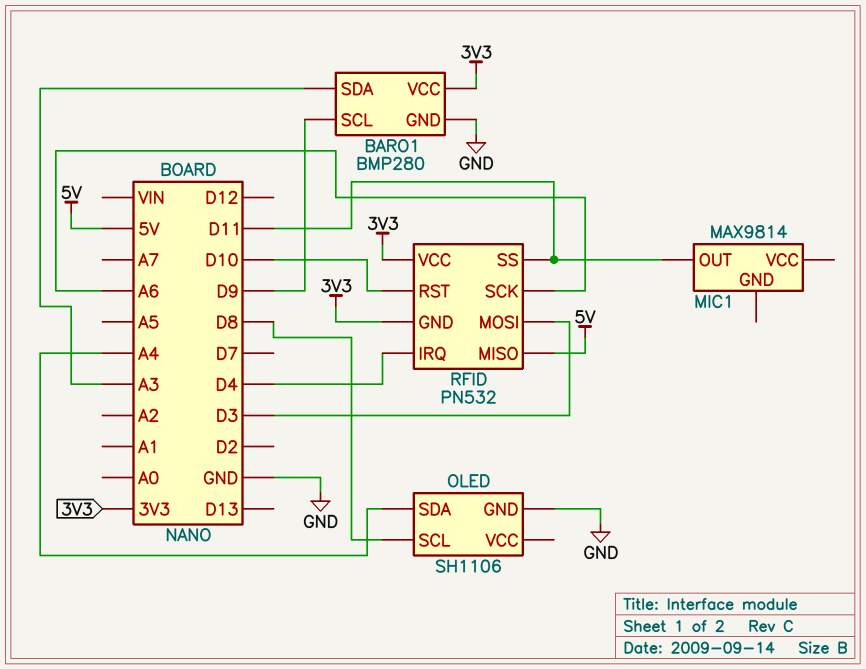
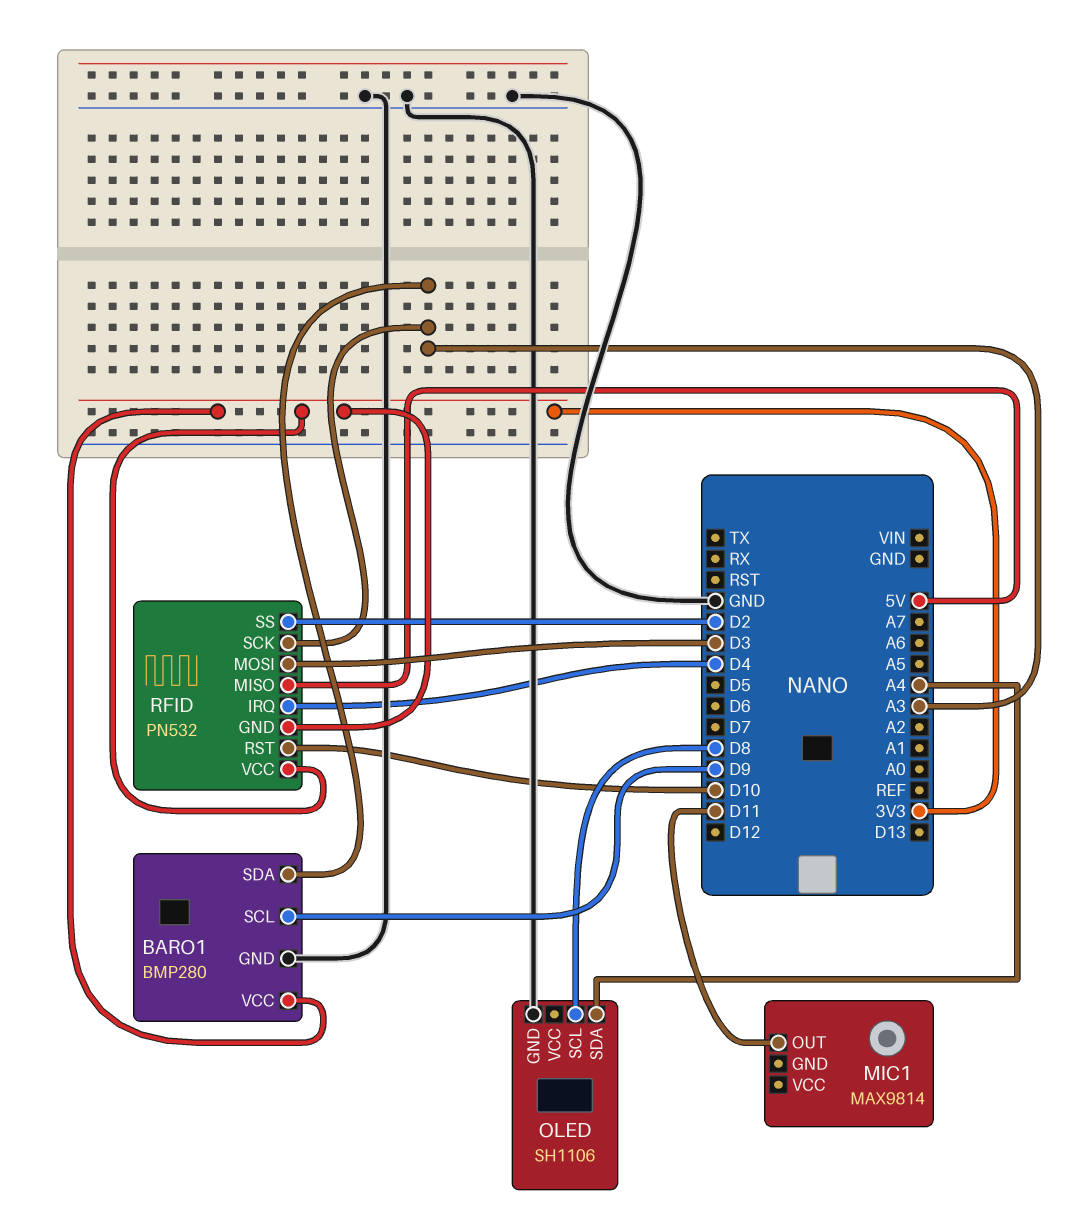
RFID pin SCK: A6 -> A3
RFID pin SS: D11 -> D2

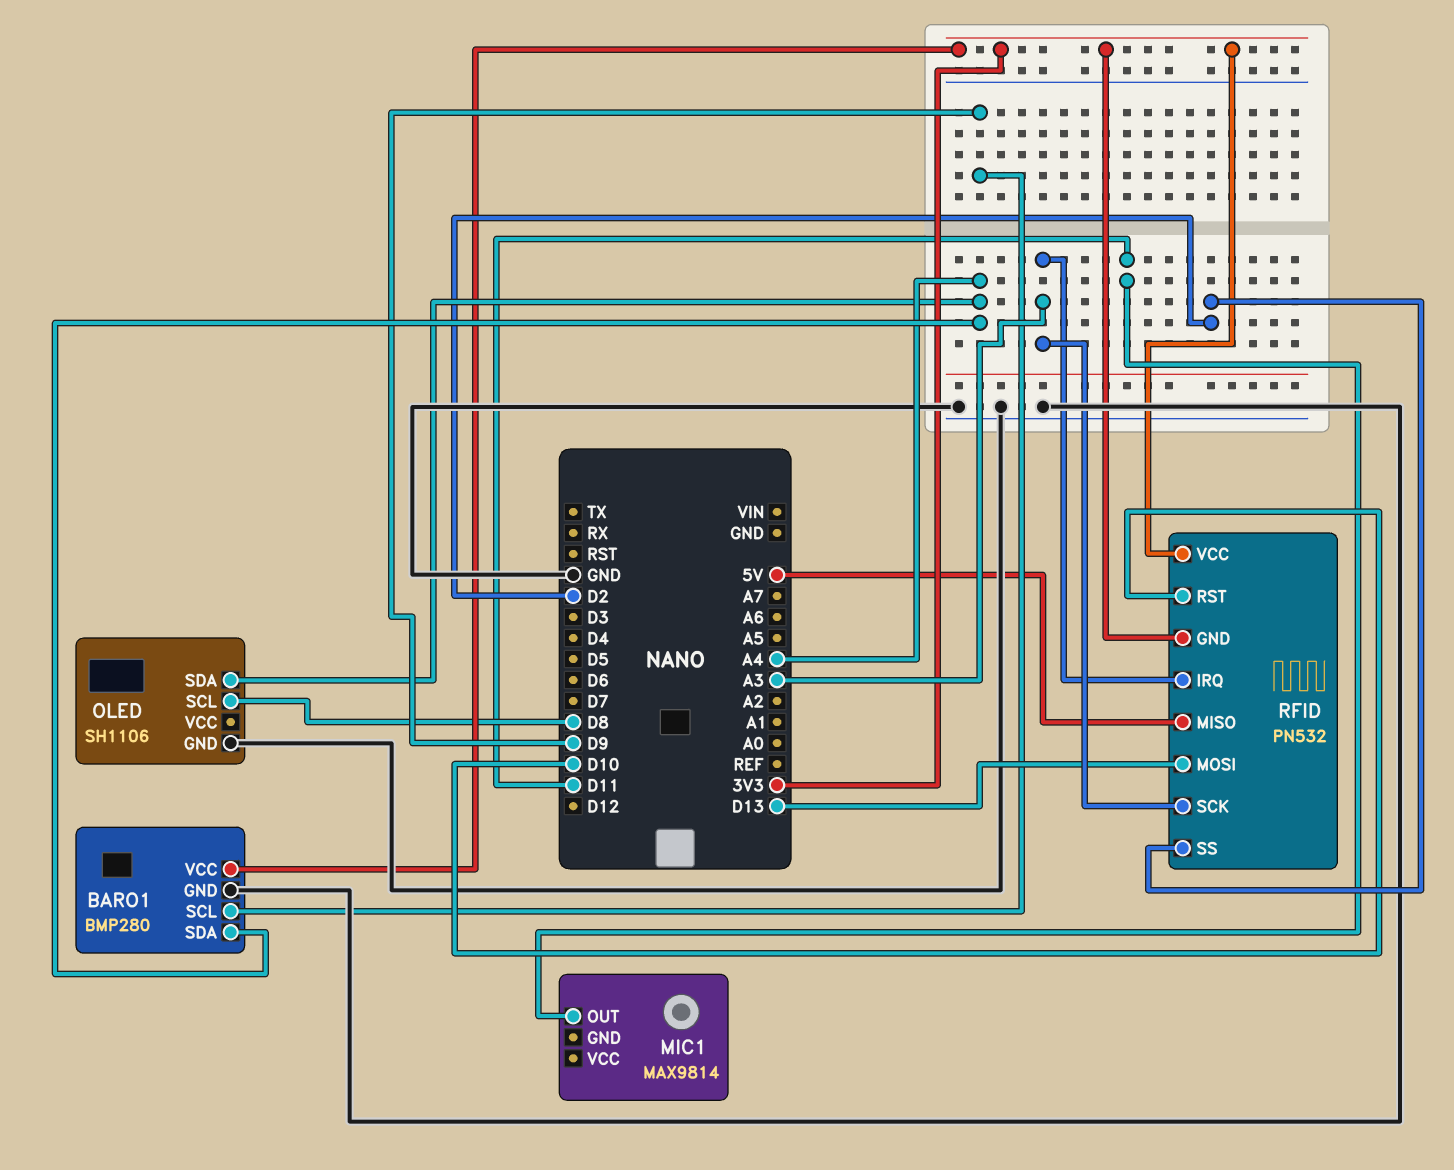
BARO1 pin SDA: A3 -> A4
RFID pin IRQ: D4 -> A3
RFID pin MOSI: D3 -> D13

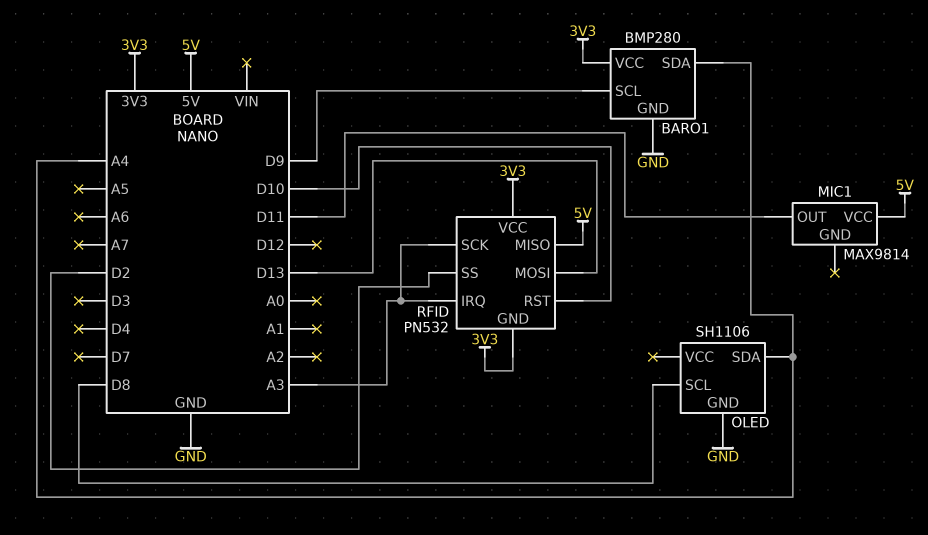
MIC1 pin VCC: none -> 5V

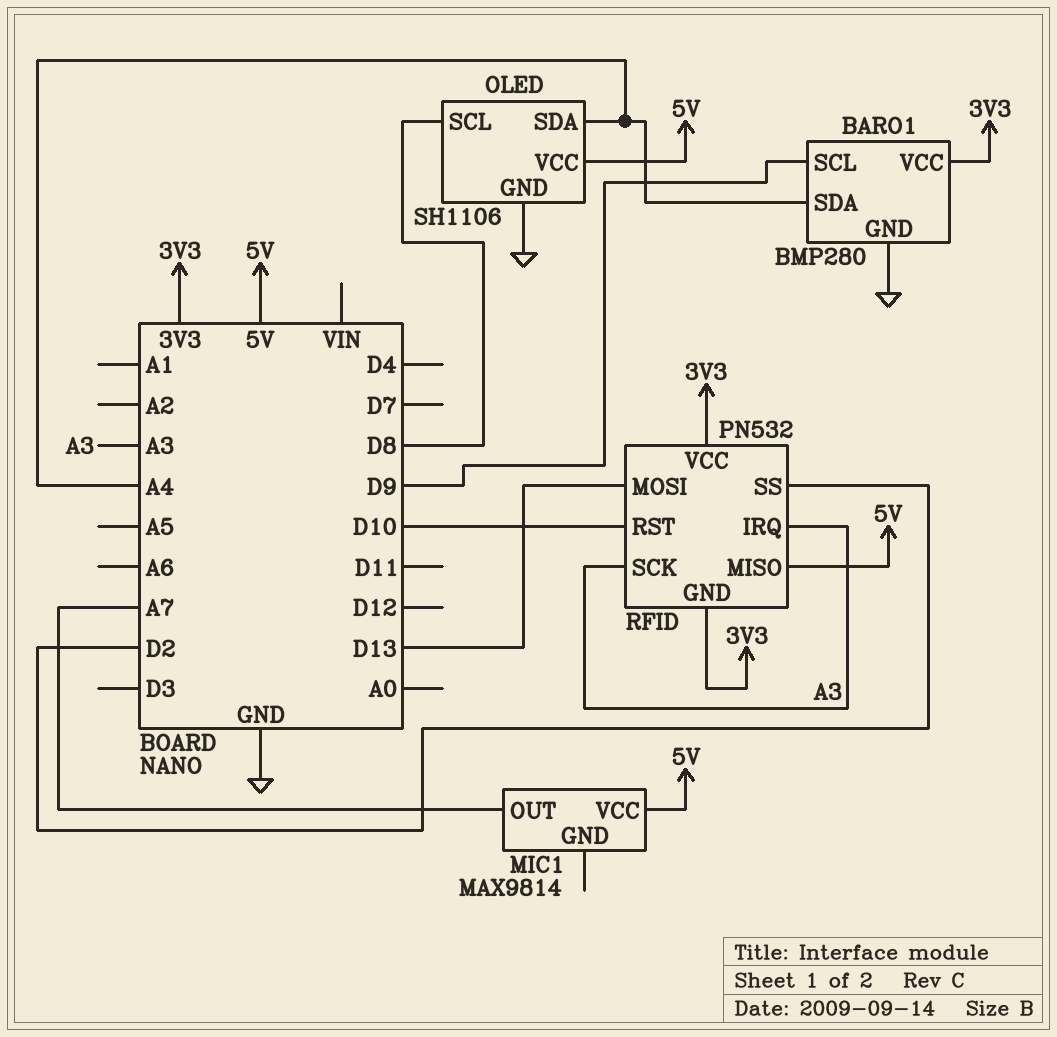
MIC1 pin OUT: D11 -> A7
OLED pin VCC: none -> 5V

